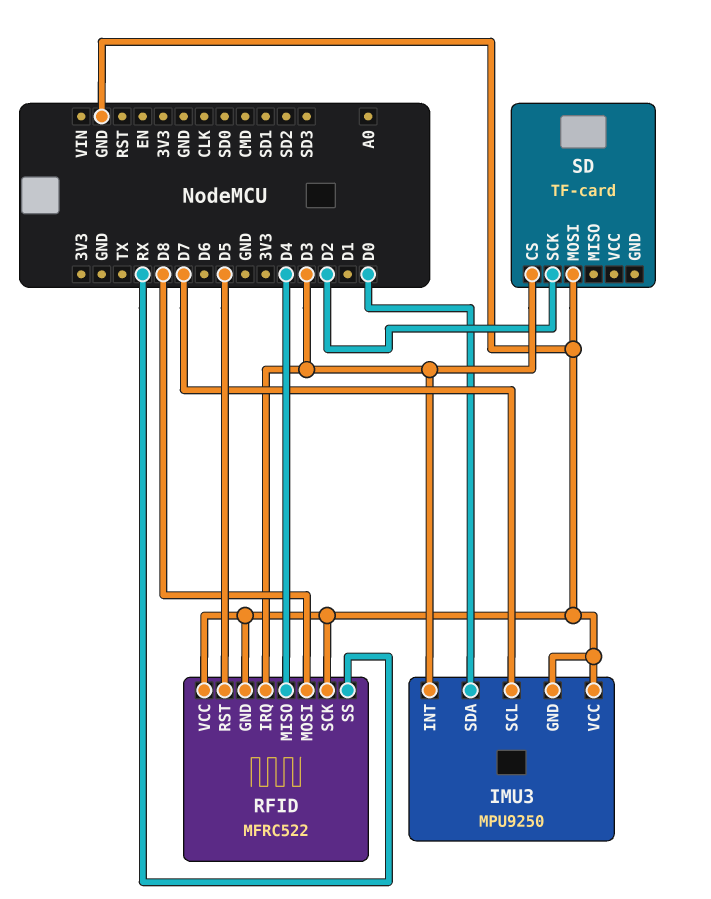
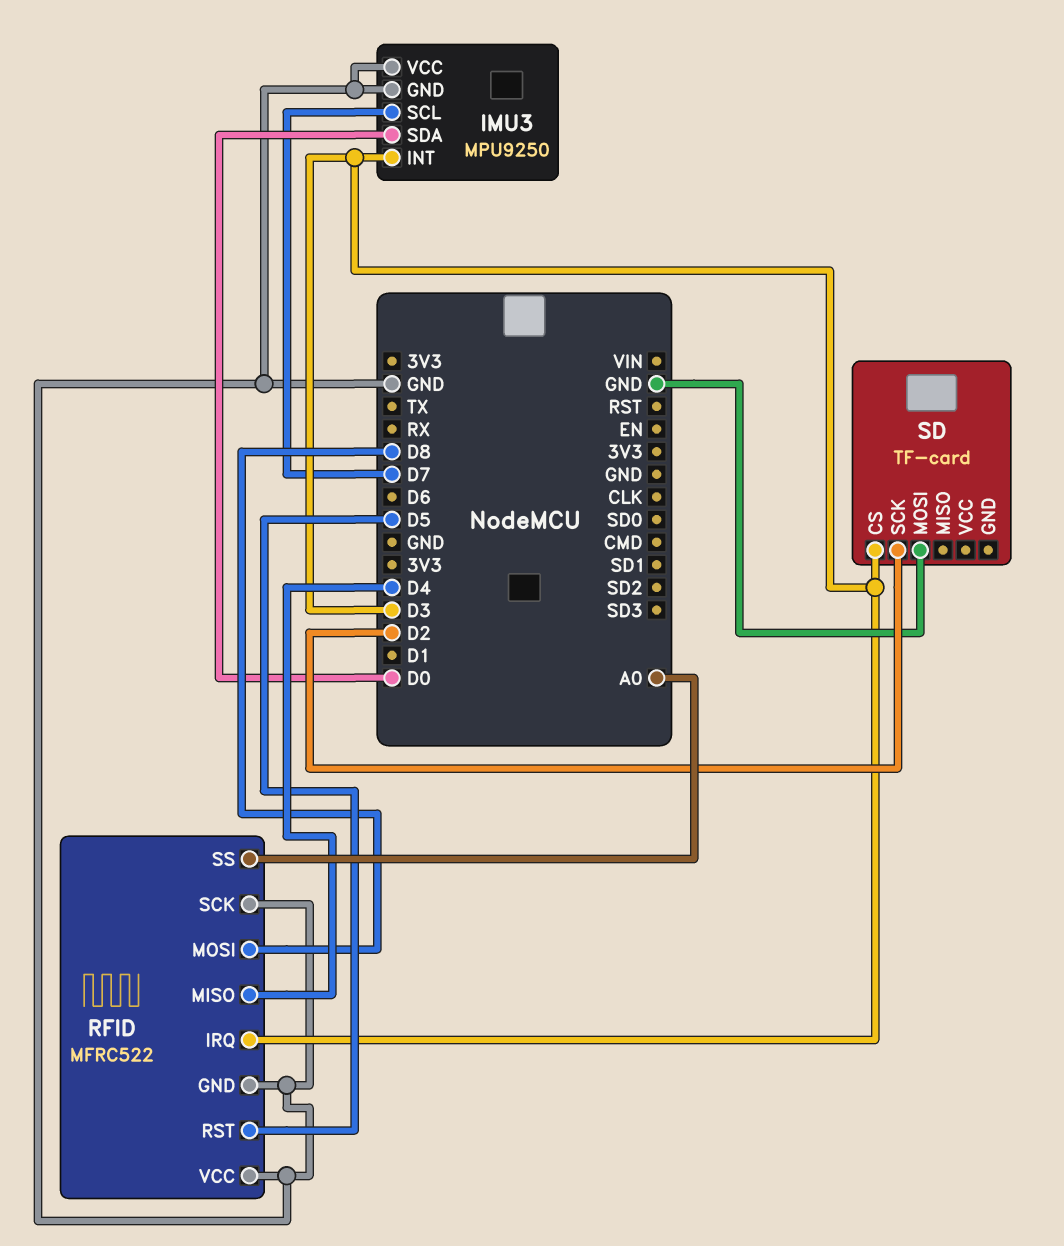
RFID pin SS: RX -> A0

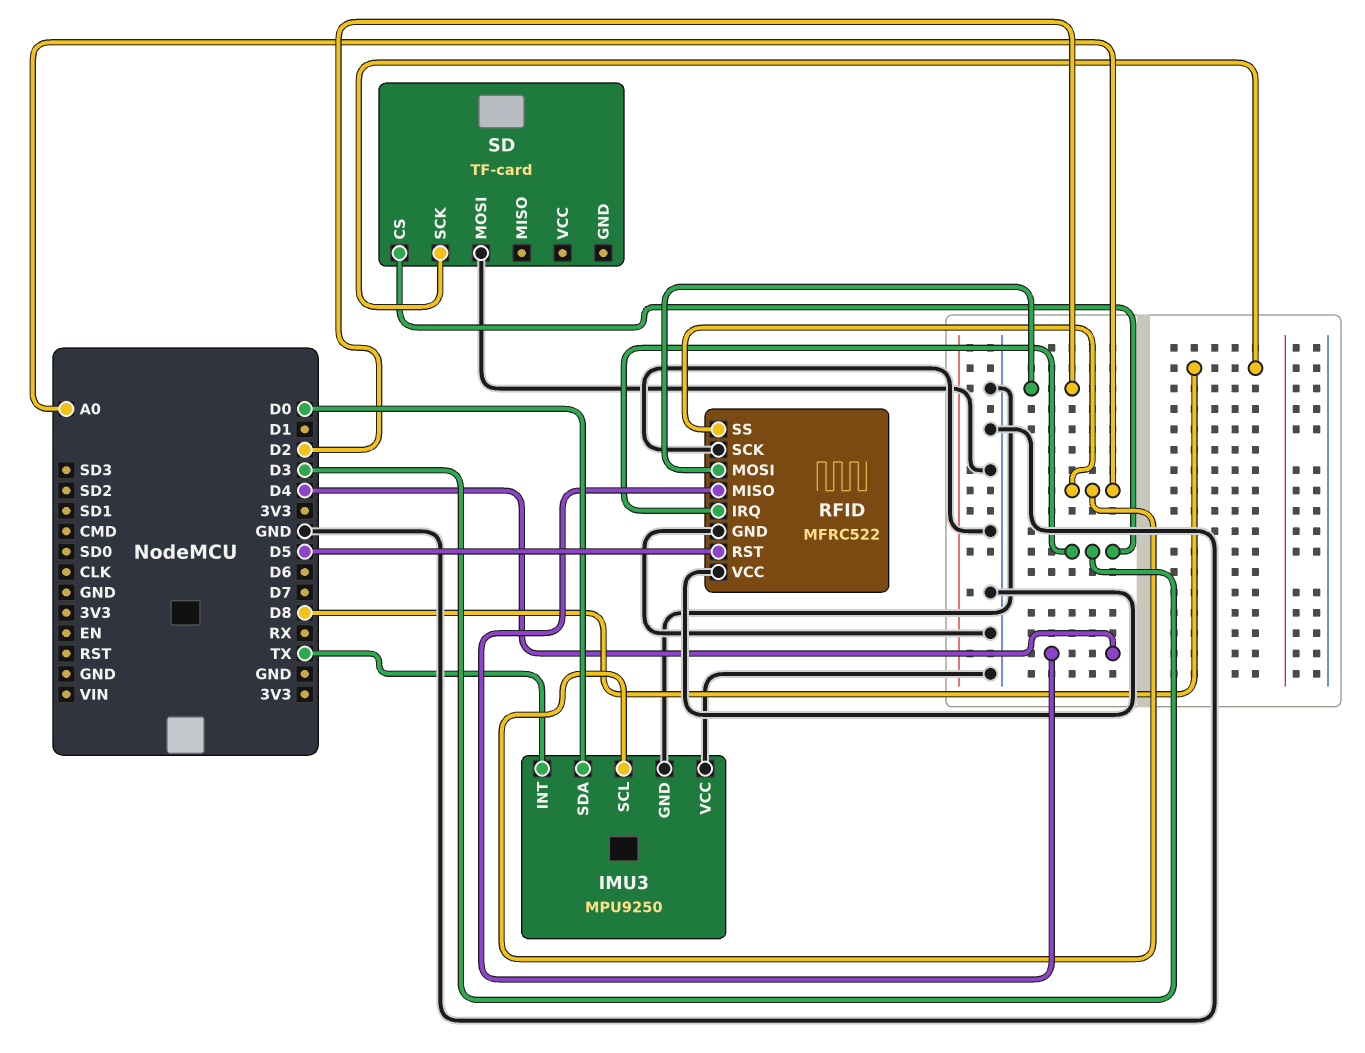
IMU3 pin INT: D3 -> TX
IMU3 pin SCL: D7 -> A0
RFID pin MOSI: D8 -> D2
SD pin SCK: D2 -> D8

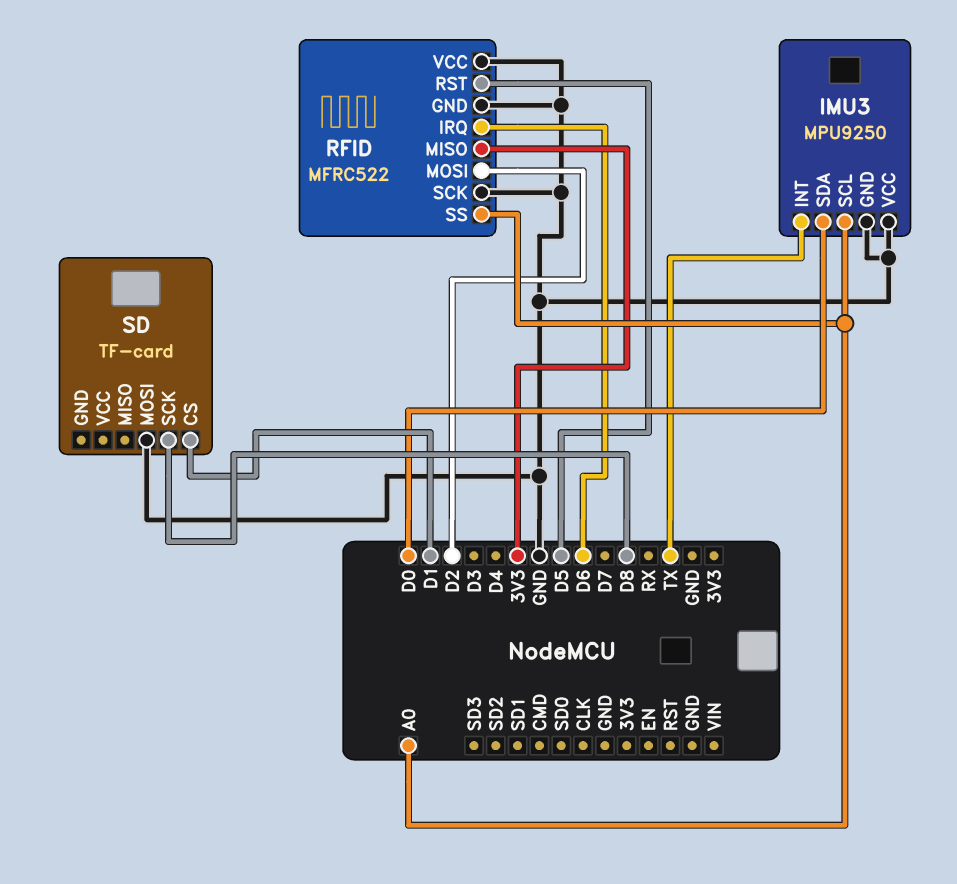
RFID pin IRQ: D3 -> D6
RFID pin MISO: D4 -> 3V3
SD pin CS: D3 -> D1

